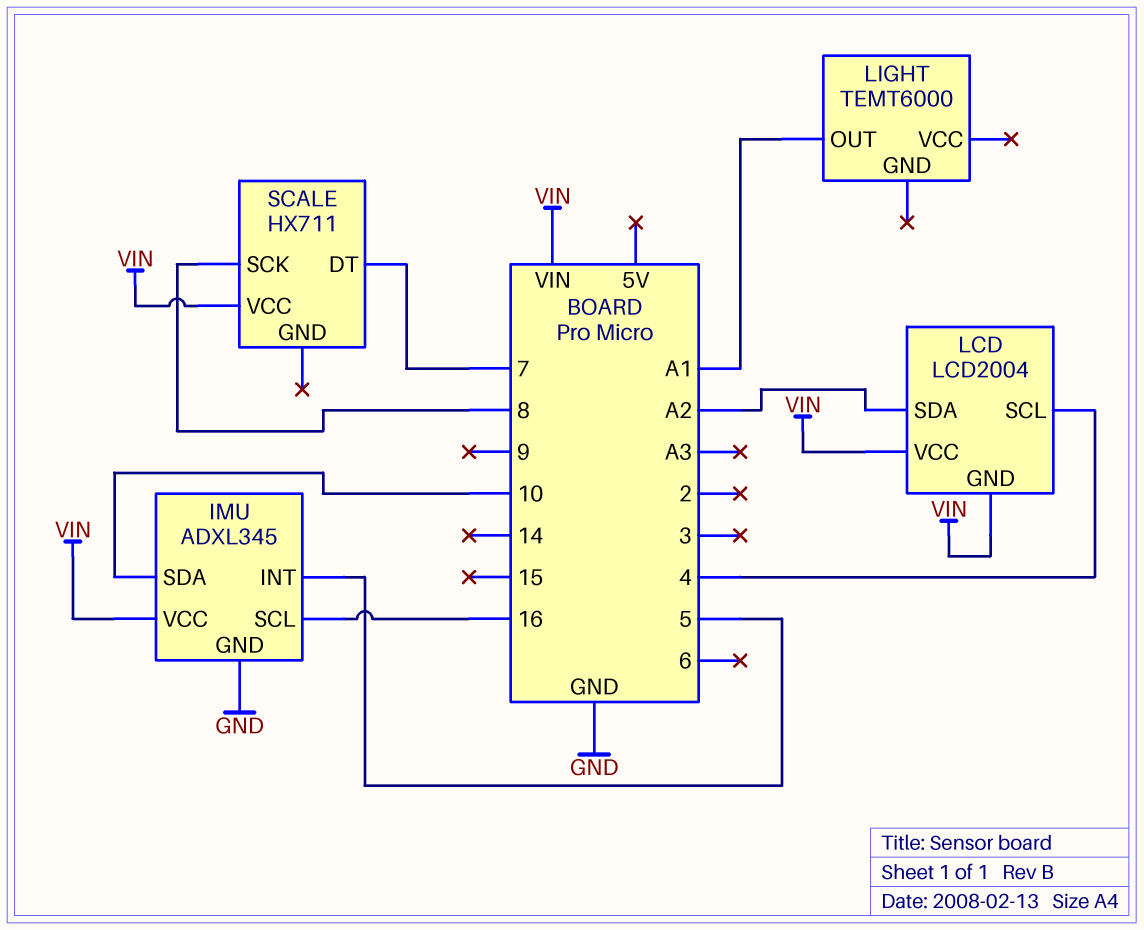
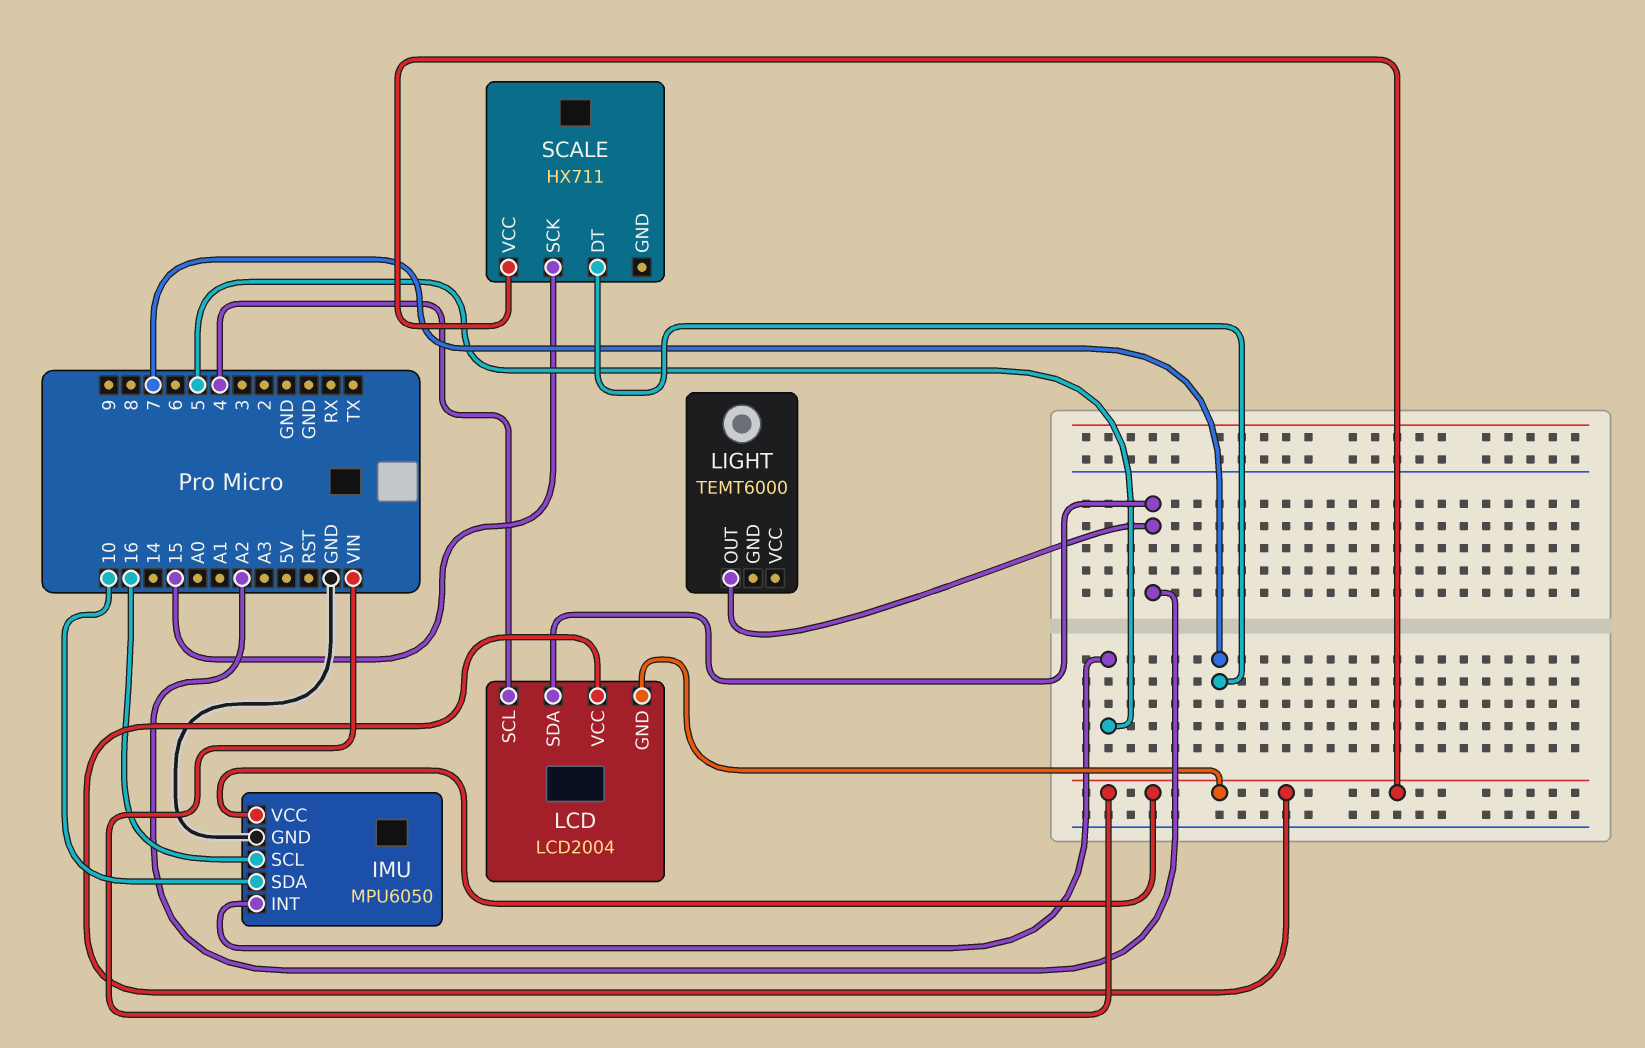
IMU: ADXL345 -> MPU6050
LIGHT pin OUT: A1 -> A2
SCALE pin SCK: 8 -> 15

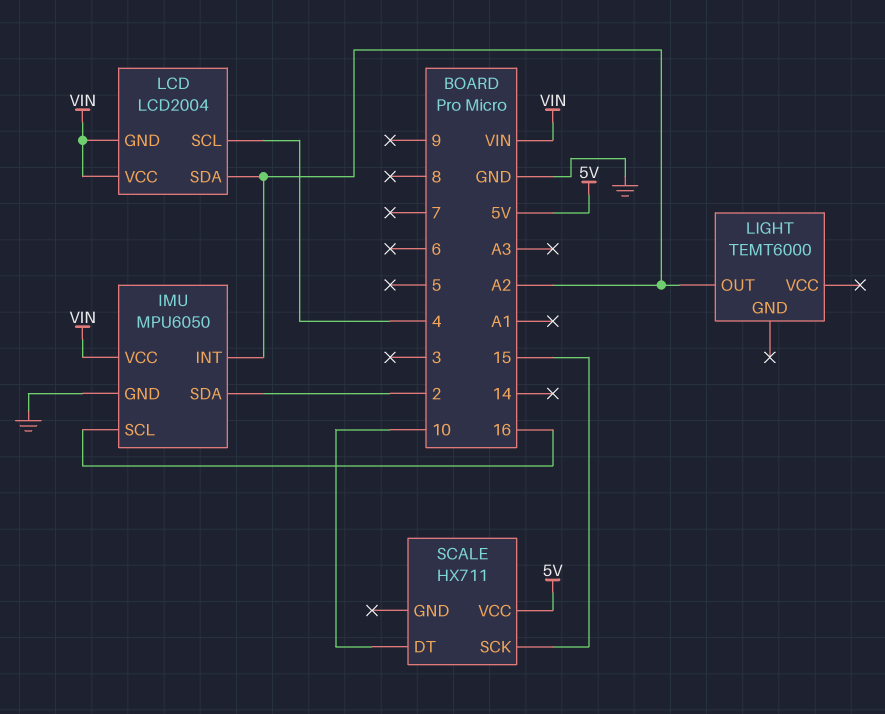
IMU pin INT: 5 -> A2
IMU pin SDA: 10 -> 2
SCALE pin DT: 7 -> 10
SCALE pin VCC: VIN -> 5V

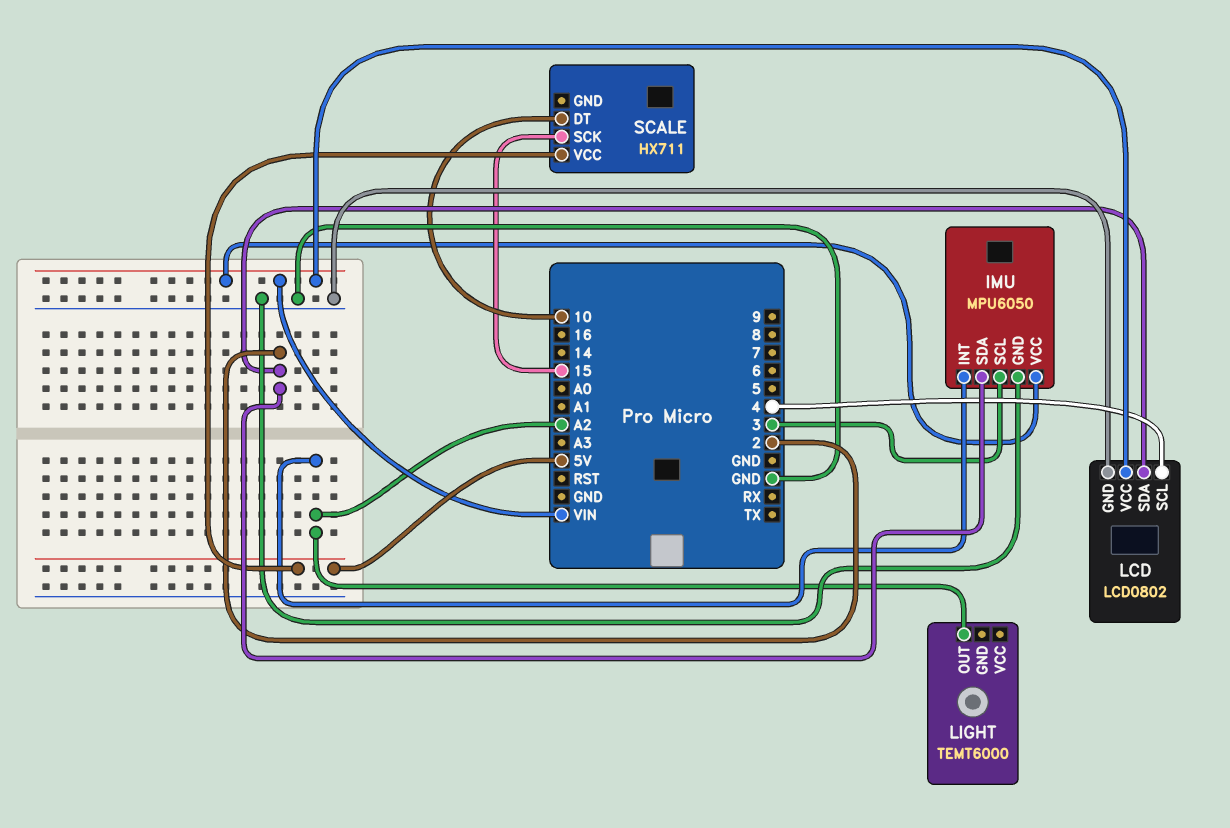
IMU pin SCL: 16 -> 3
LCD: LCD2004 -> LCD0802
LCD pin GND: VIN -> GND
LCD pin SDA: A2 -> 2

